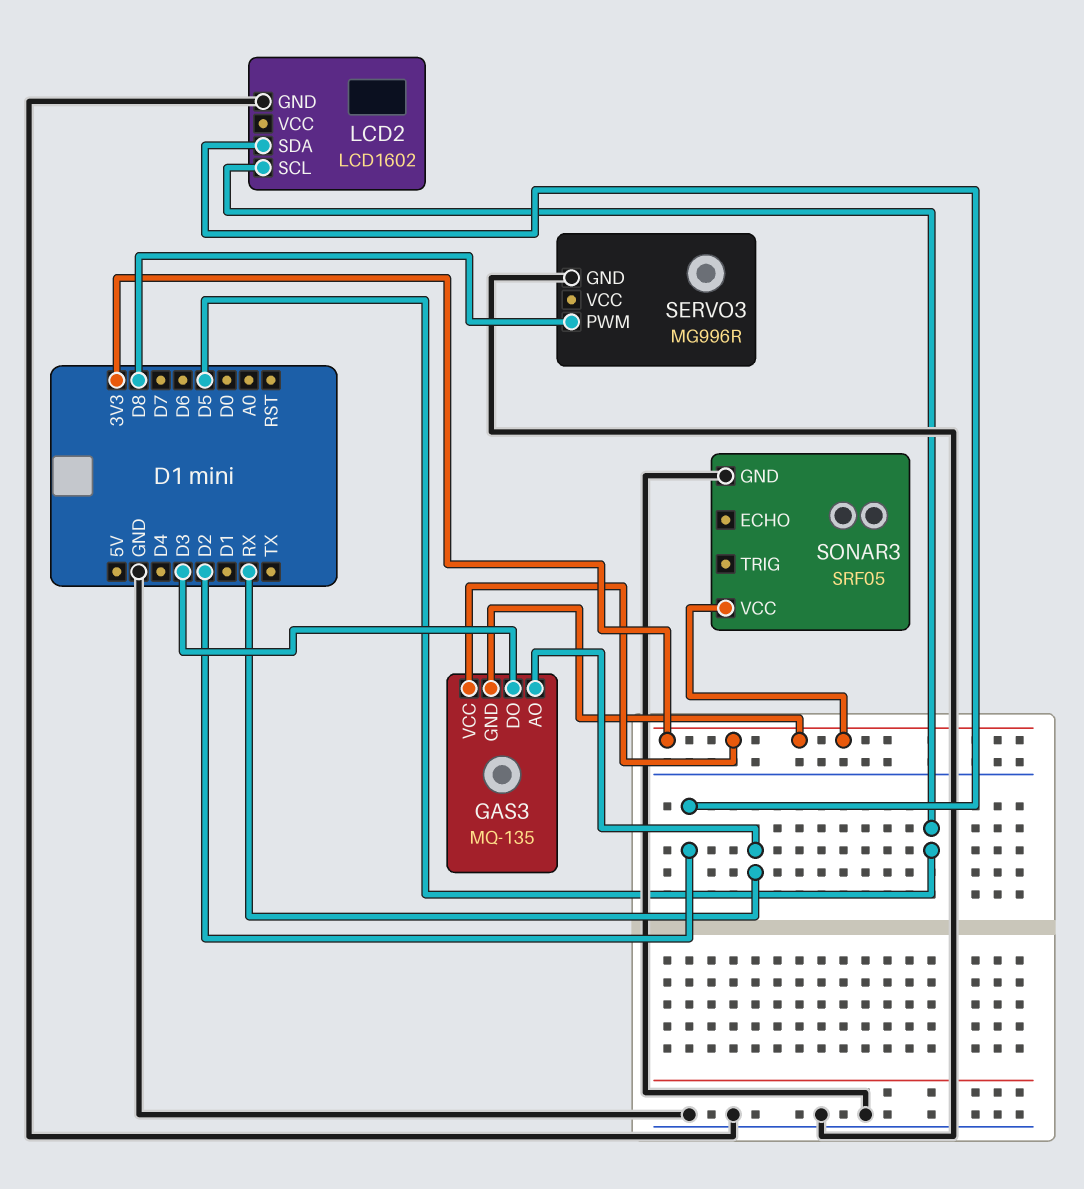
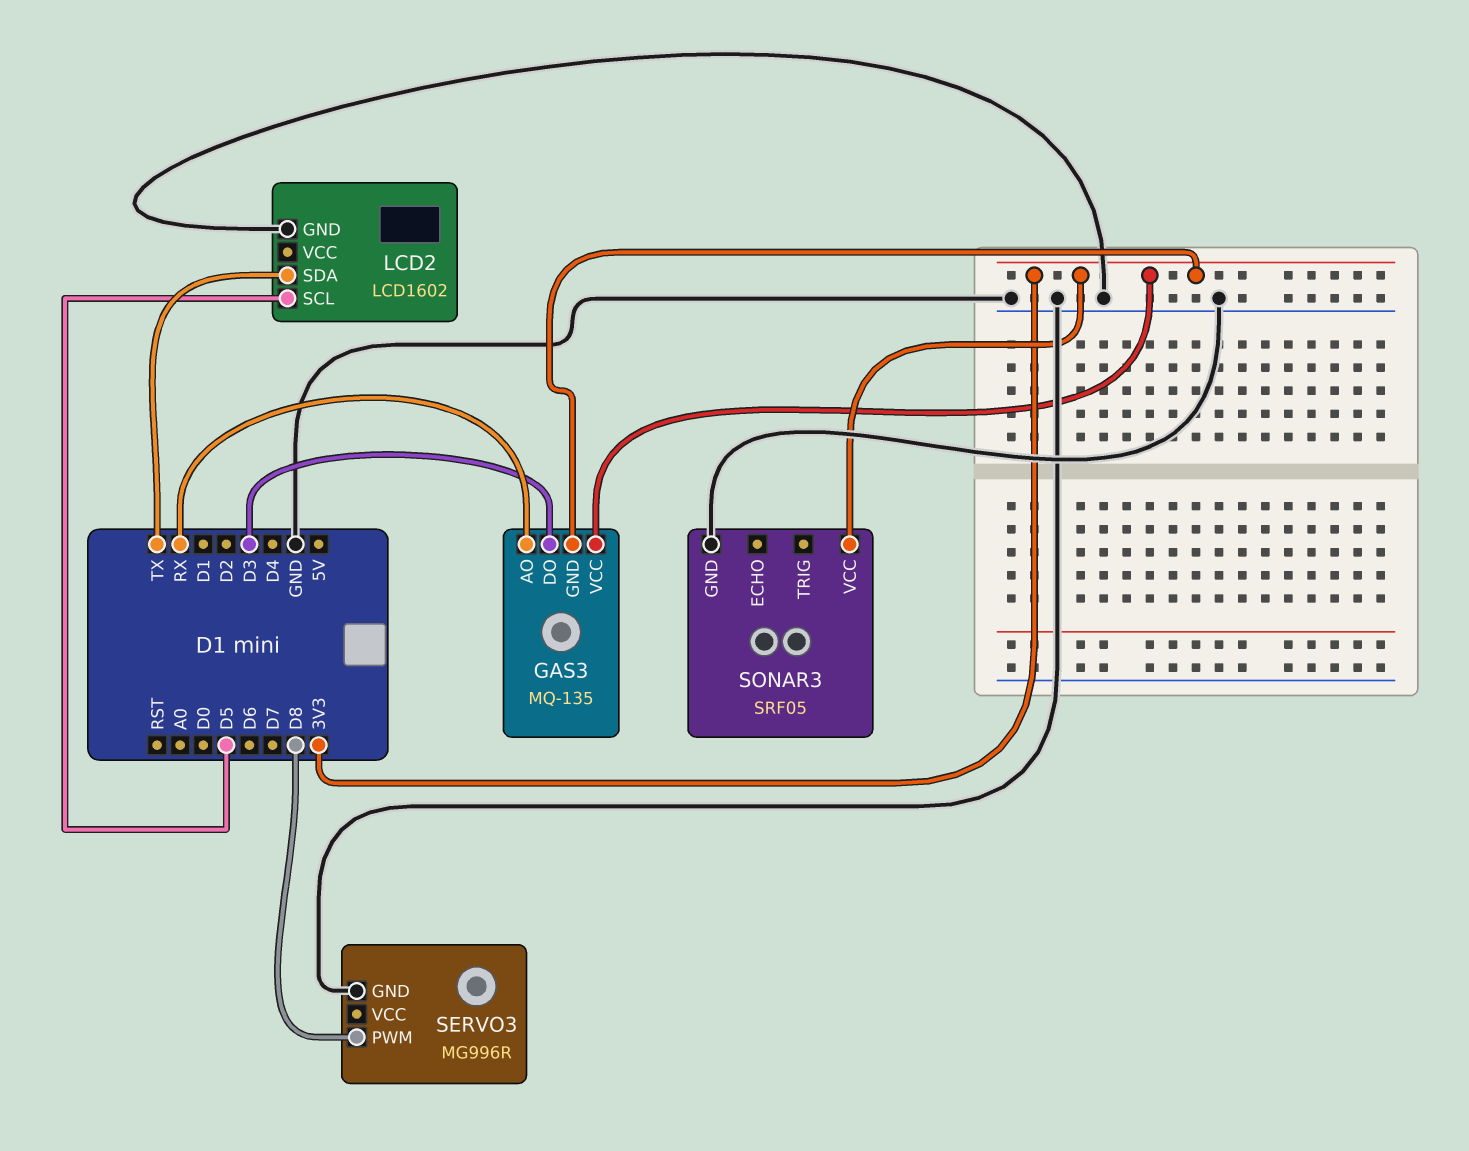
LCD2 pin SDA: D2 -> TX

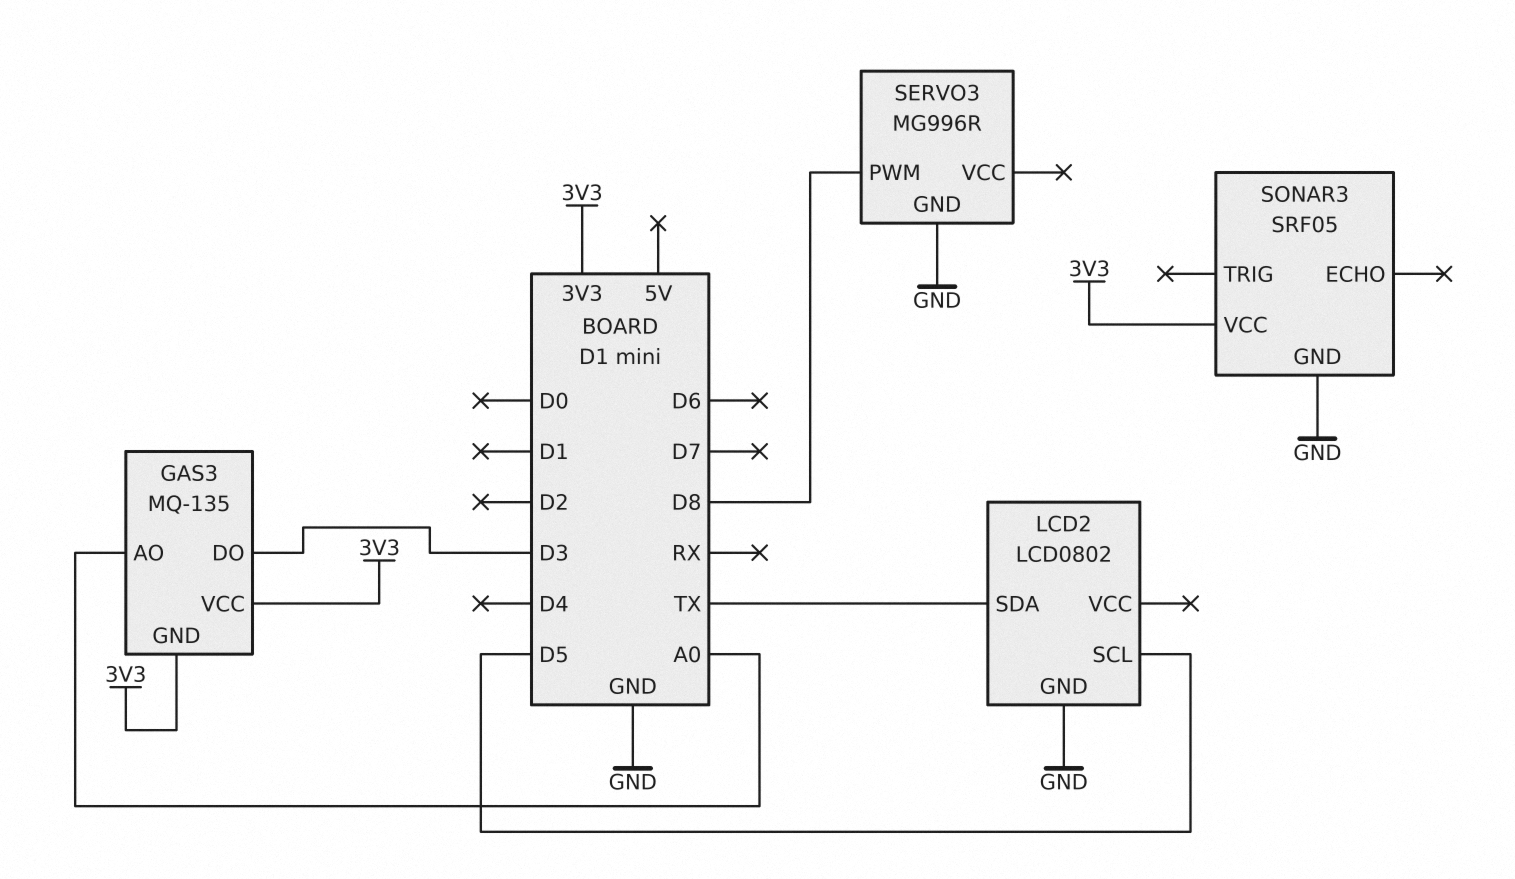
GAS3 pin AO: RX -> A0
LCD2: LCD1602 -> LCD0802

